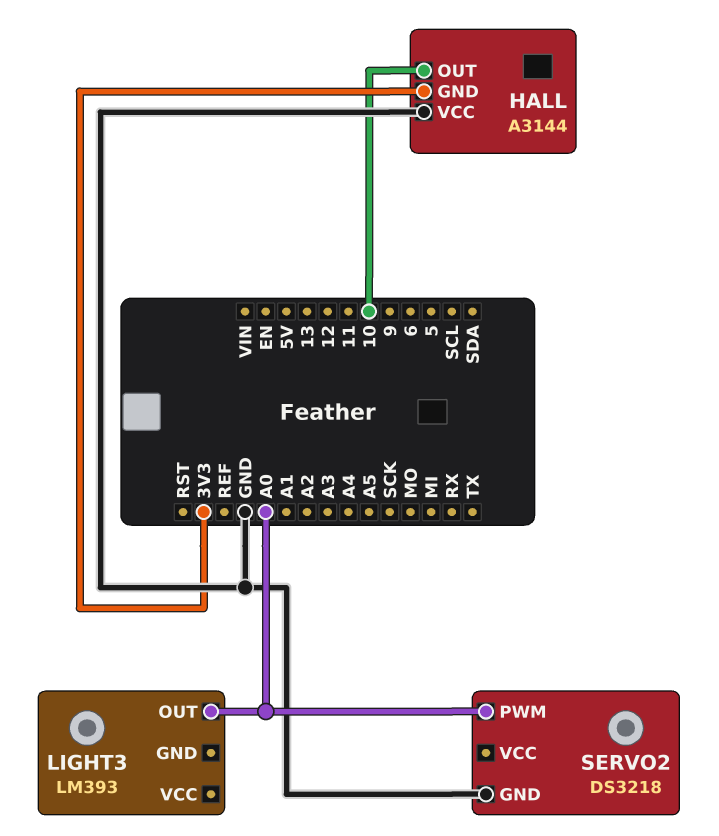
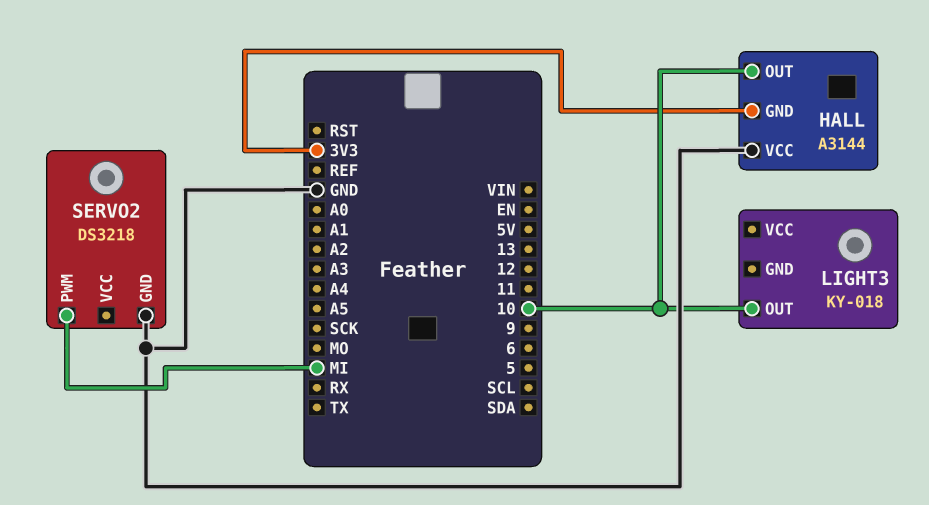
LIGHT3: LM393 -> KY-018
LIGHT3 pin OUT: A0 -> 10
SERVO2 pin PWM: A0 -> MI

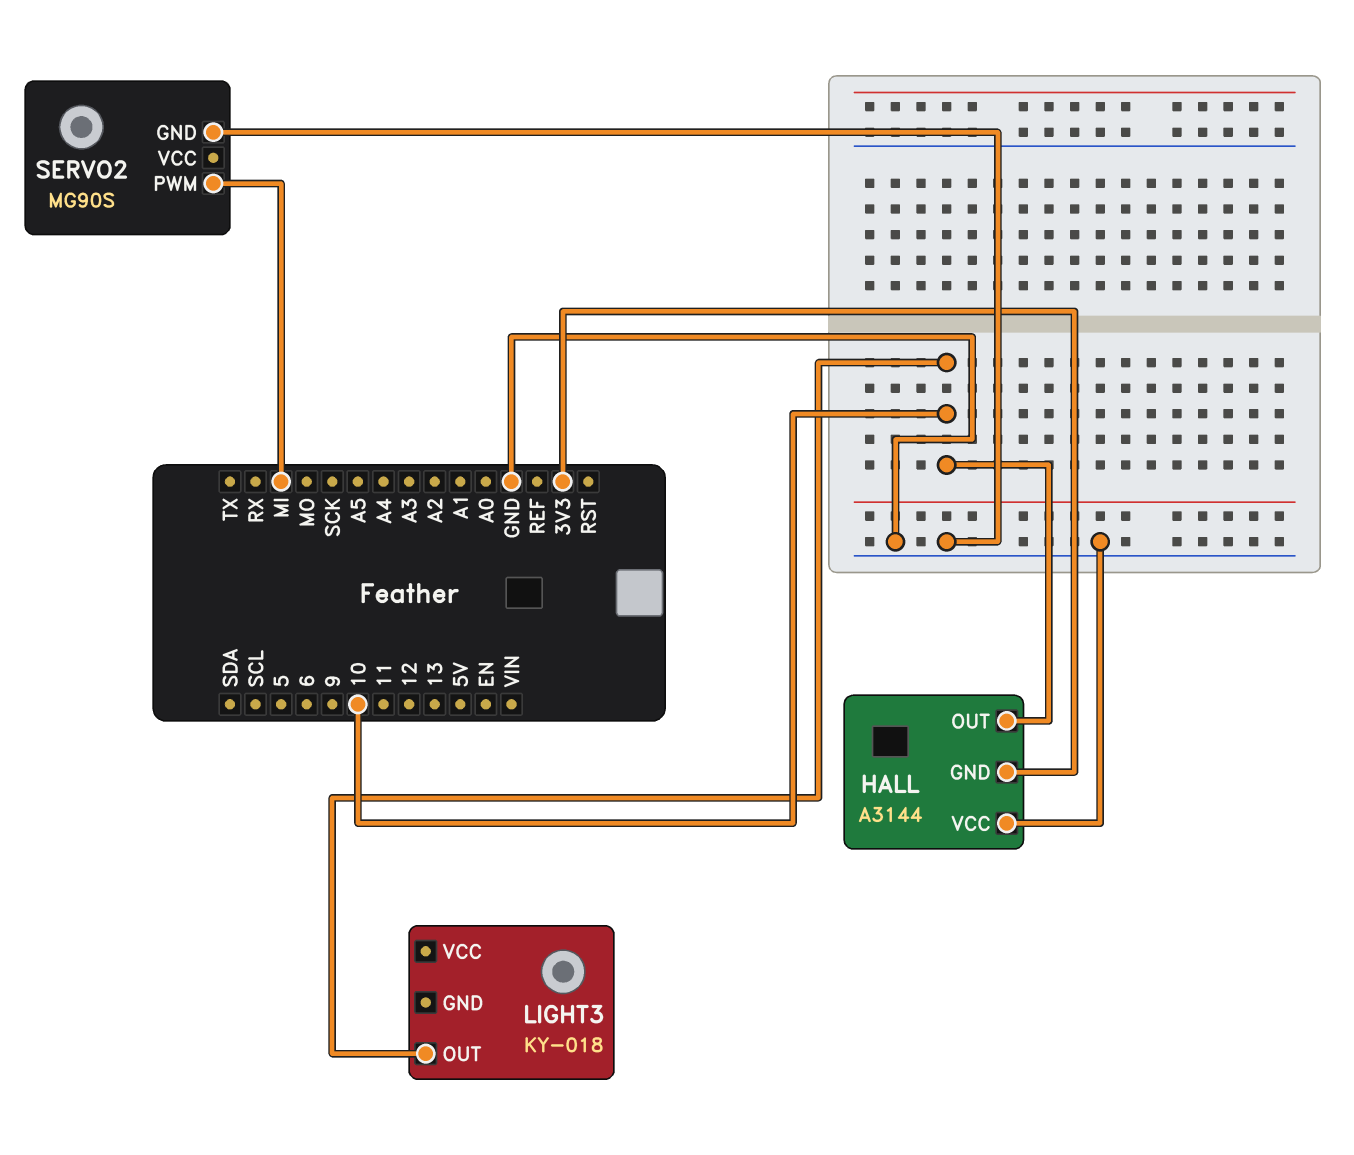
SERVO2: DS3218 -> MG90S

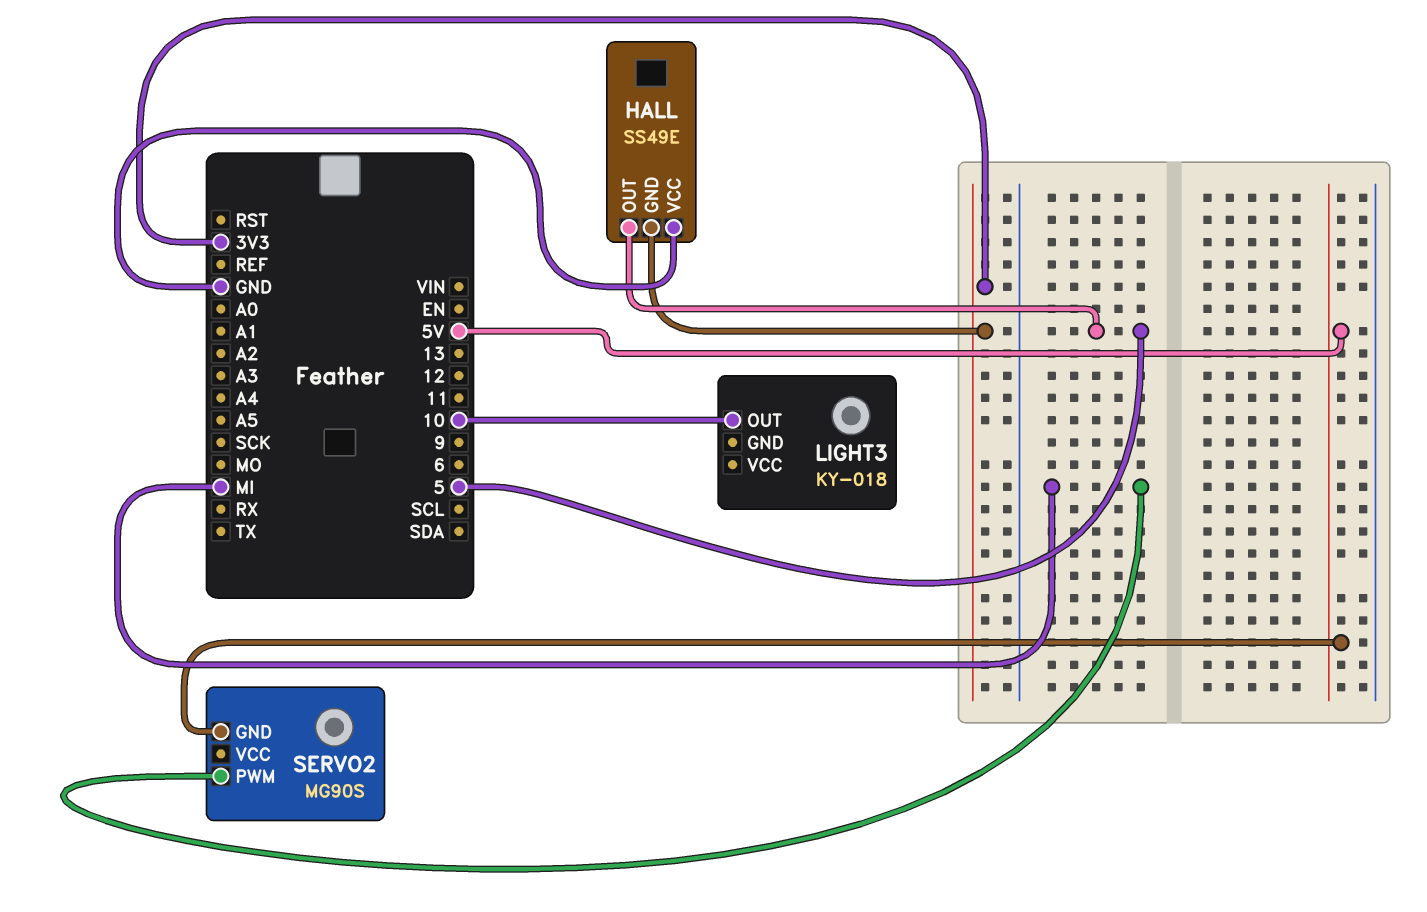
HALL: A3144 -> SS49E
HALL pin OUT: 10 -> 5
SERVO2 pin GND: GND -> 5V

